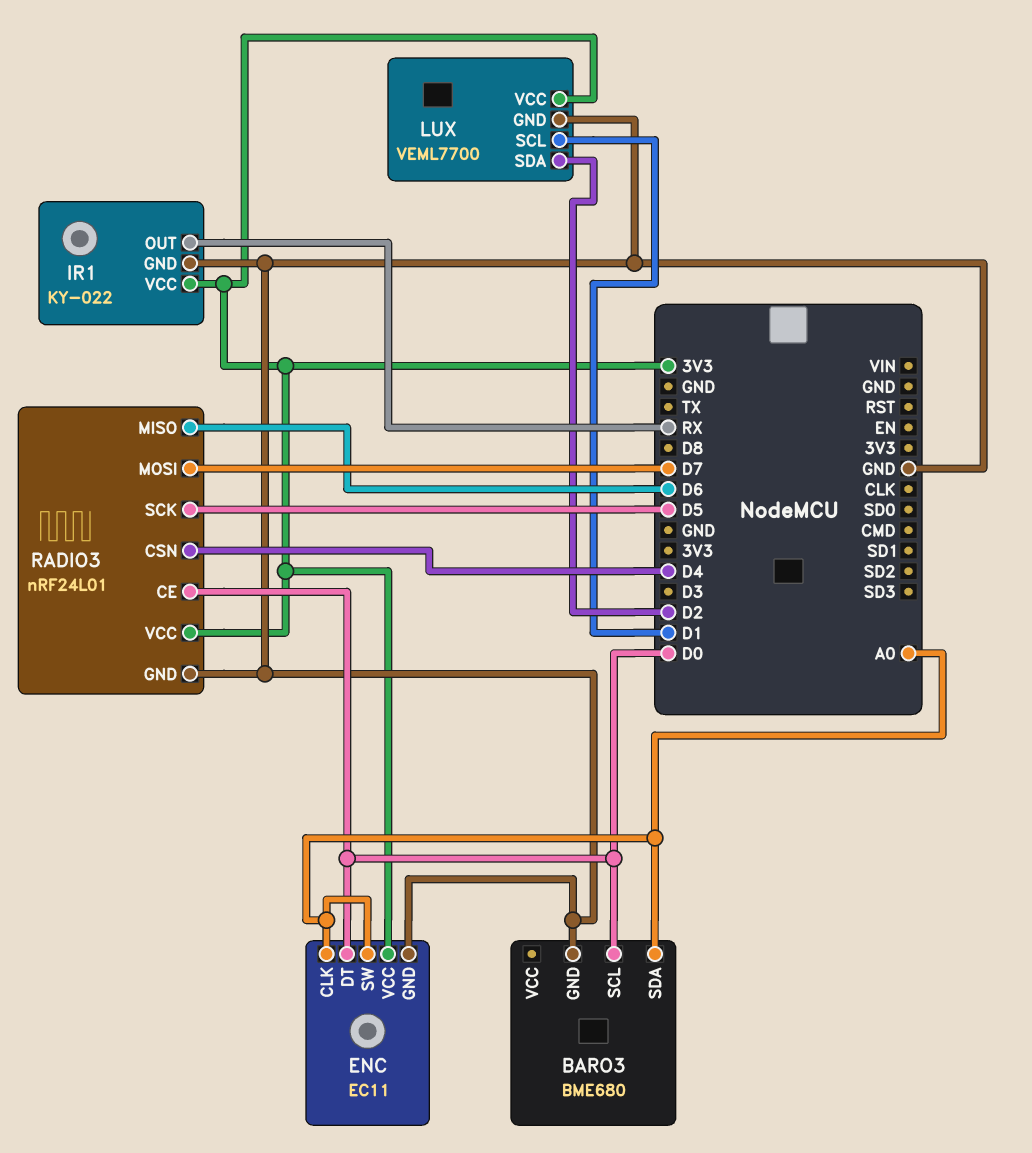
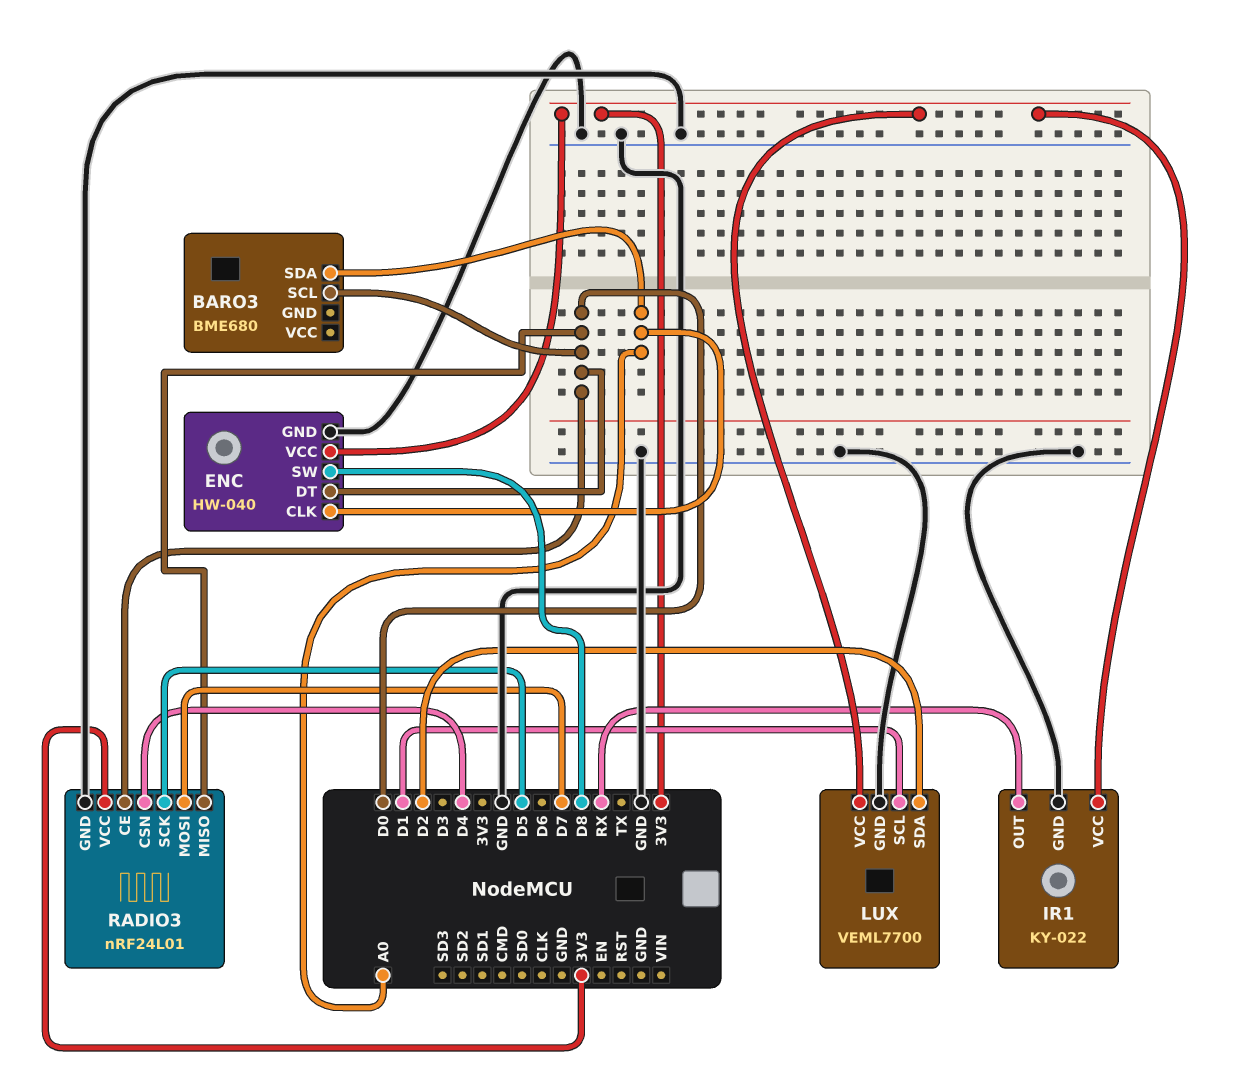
BARO3 pin GND: GND -> none
ENC: EC11 -> HW-040
ENC pin SW: A0 -> D8
RADIO3 pin MISO: D6 -> D0

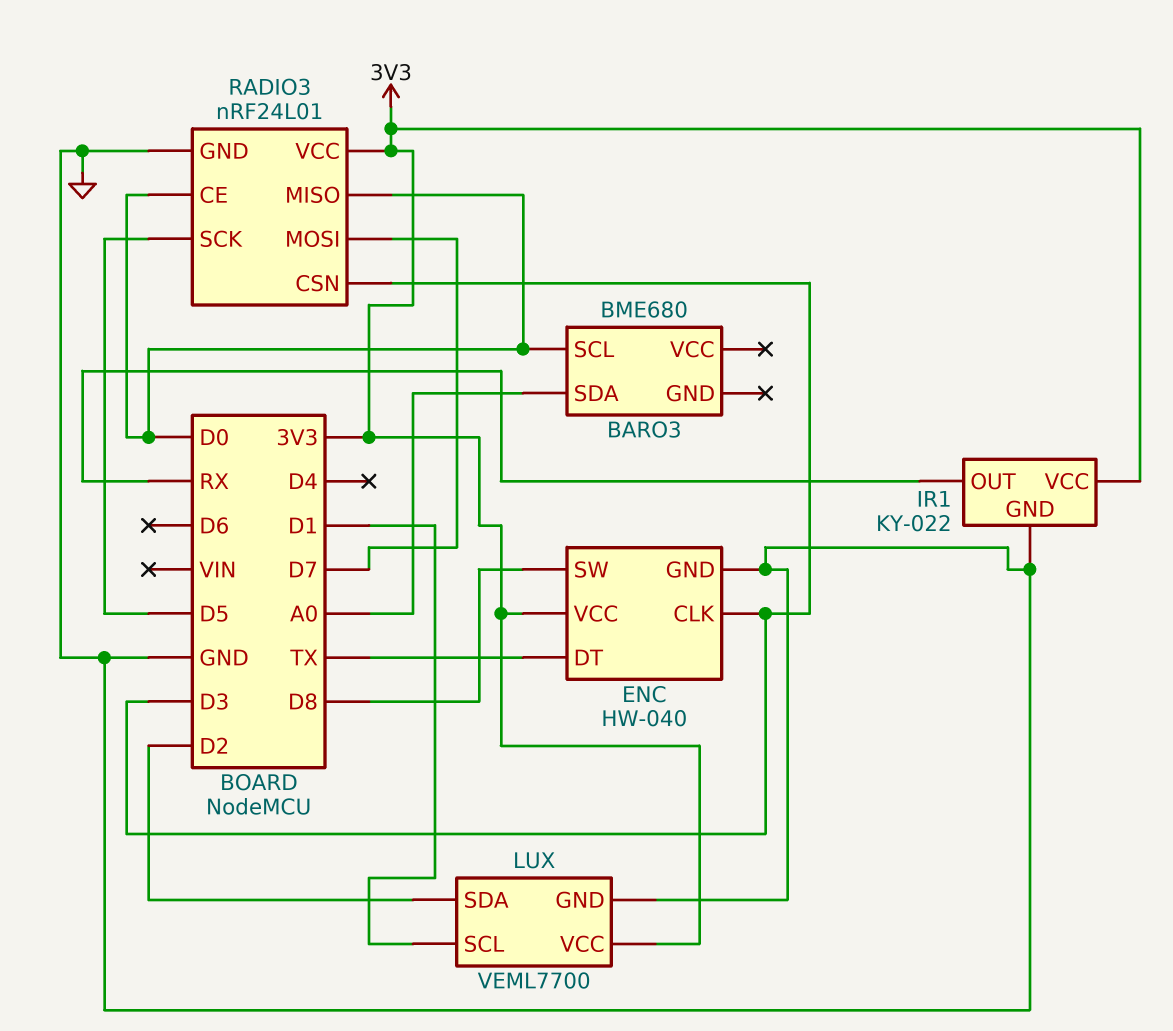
ENC pin CLK: A0 -> D3
ENC pin DT: D0 -> TX
RADIO3 pin CSN: D4 -> D3

